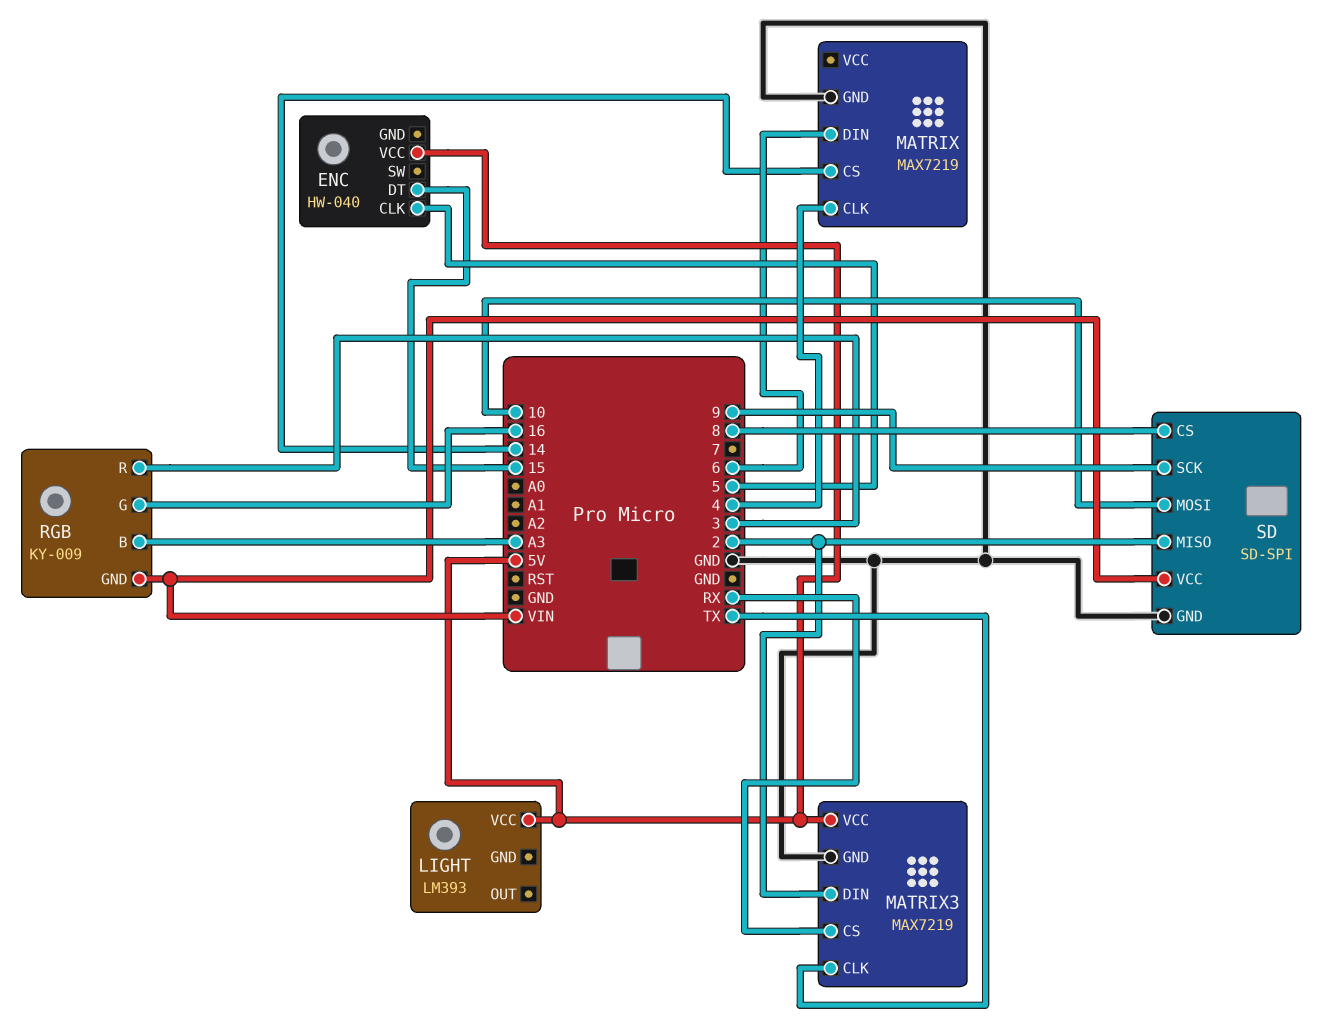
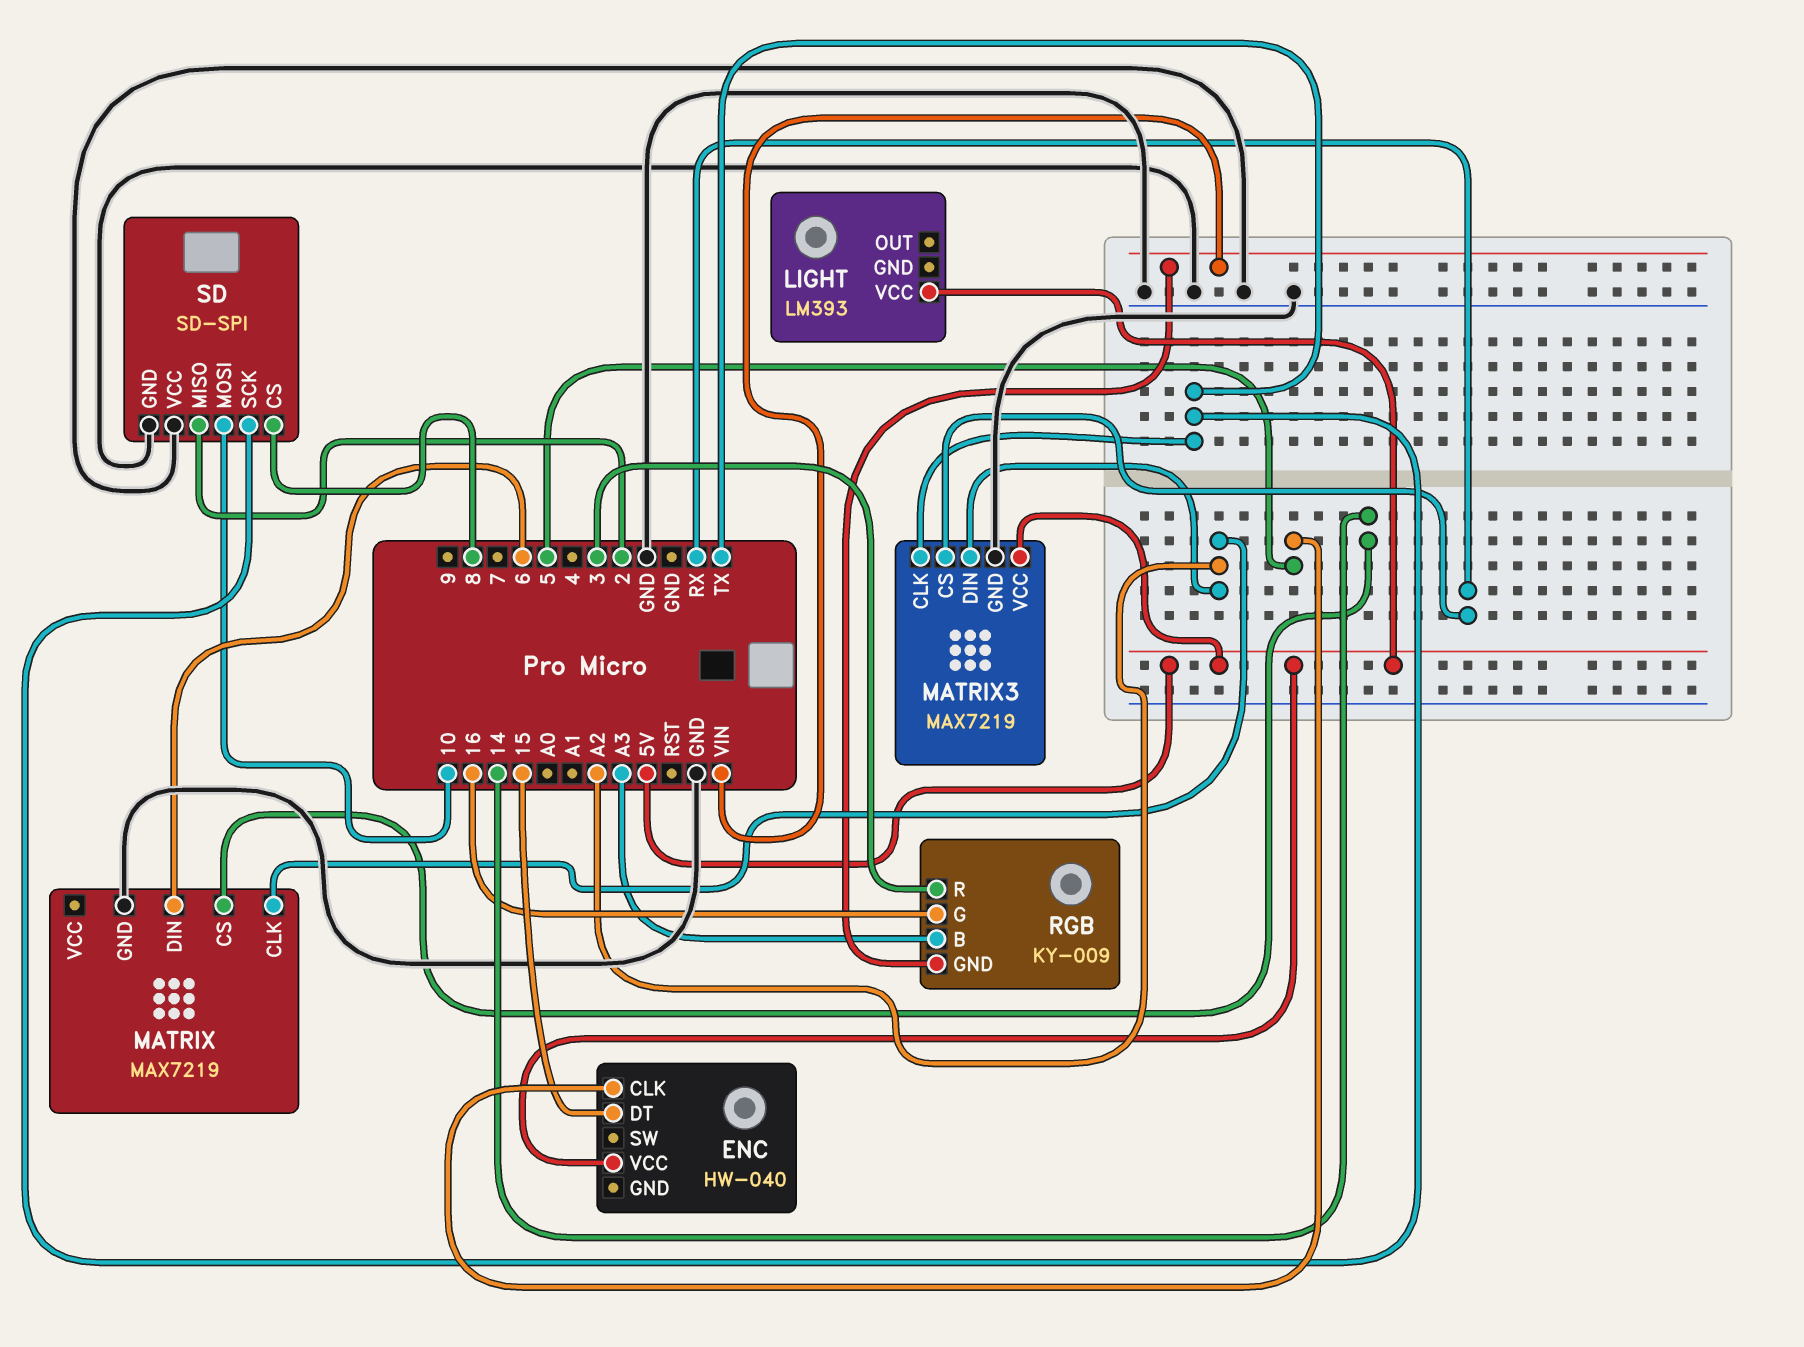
MATRIX pin CLK: 4 -> A2
MATRIX3 pin DIN: 2 -> A2
SD pin SCK: 9 -> TX
SD pin VCC: VIN -> GND

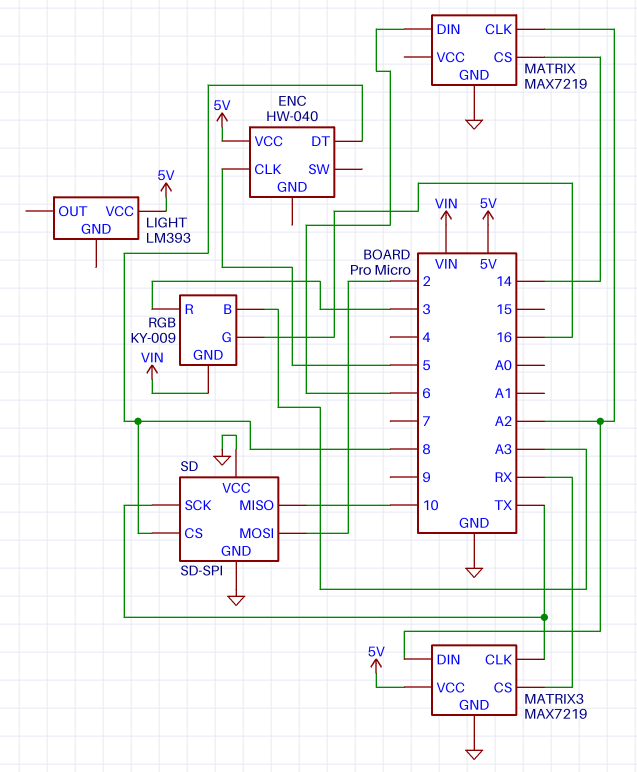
ENC pin DT: 15 -> 8
SD pin MISO: 2 -> 10
SD pin MOSI: 10 -> 2

